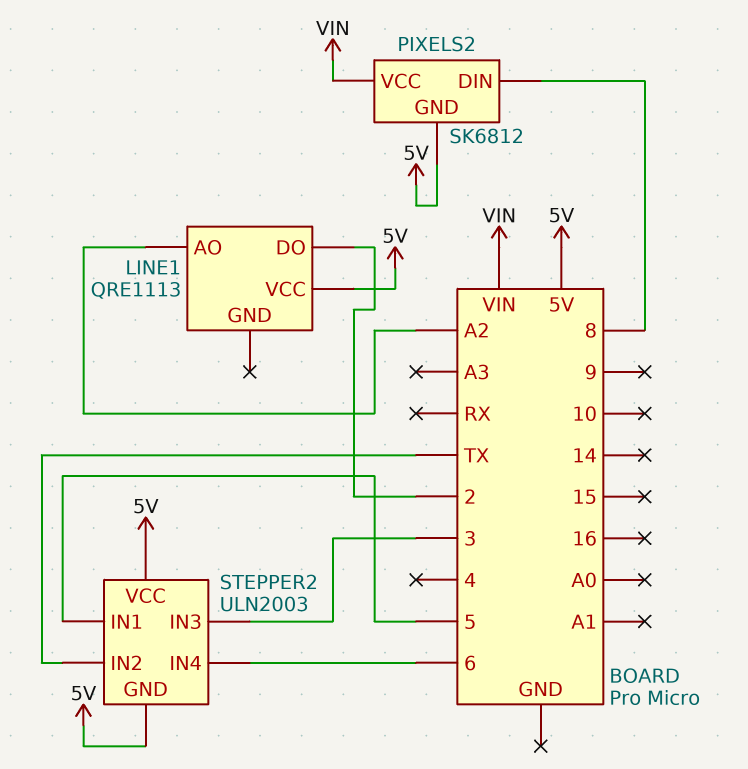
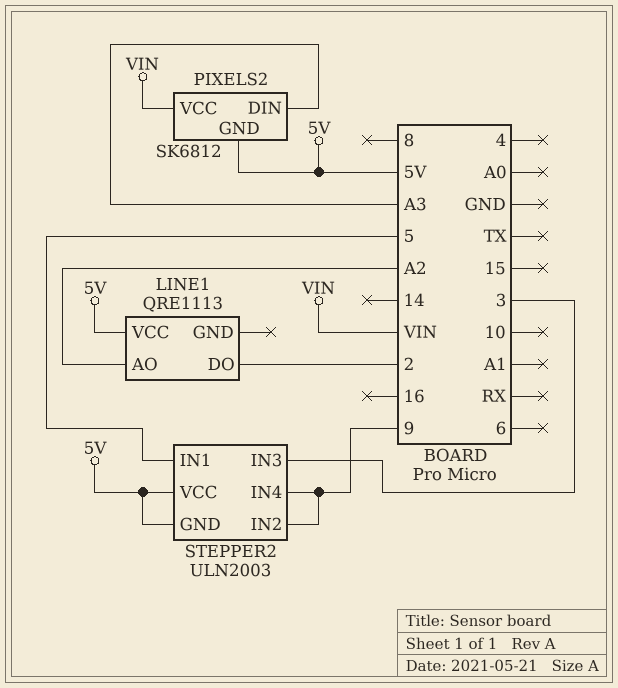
PIXELS2 pin DIN: 8 -> A3
STEPPER2 pin IN2: TX -> 9
STEPPER2 pin IN4: 6 -> 9

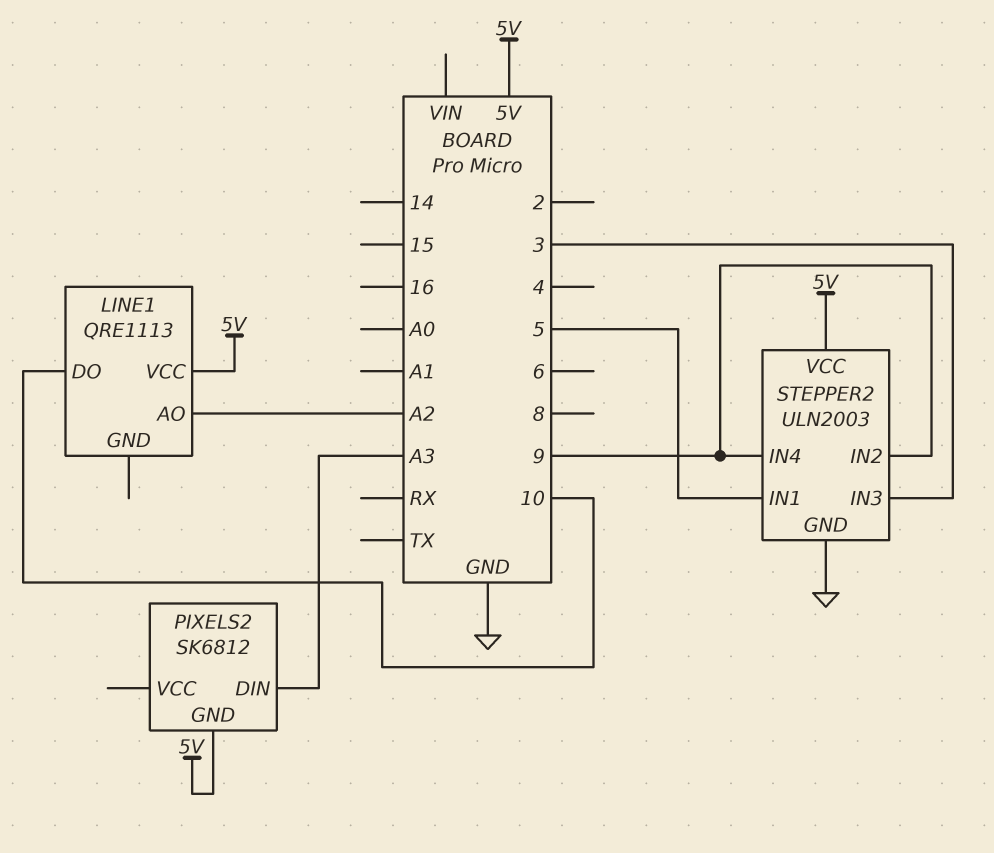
LINE1 pin DO: 2 -> 10
PIXELS2 pin VCC: VIN -> none
STEPPER2 pin GND: 5V -> GND

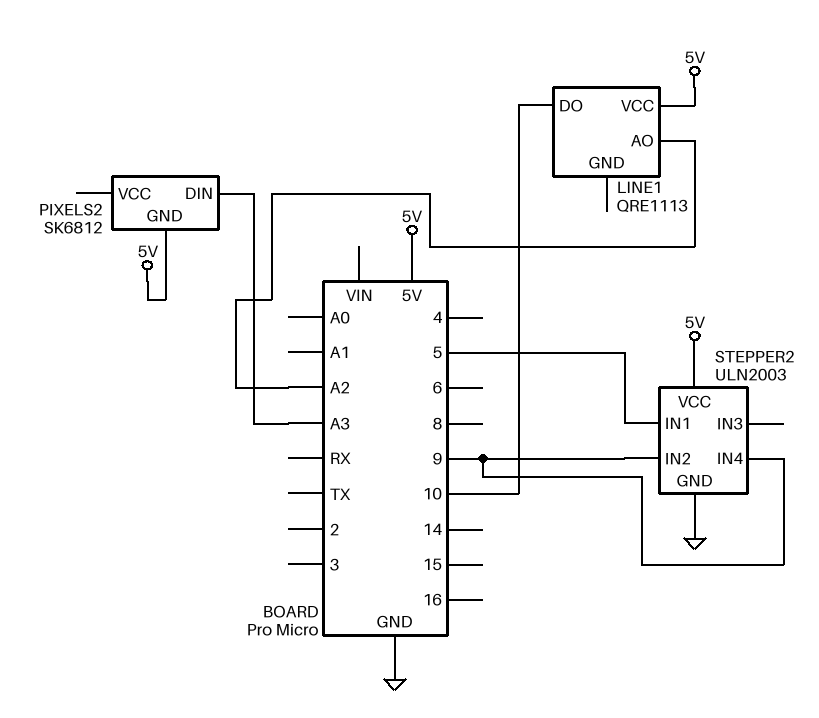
STEPPER2 pin IN3: 3 -> none

